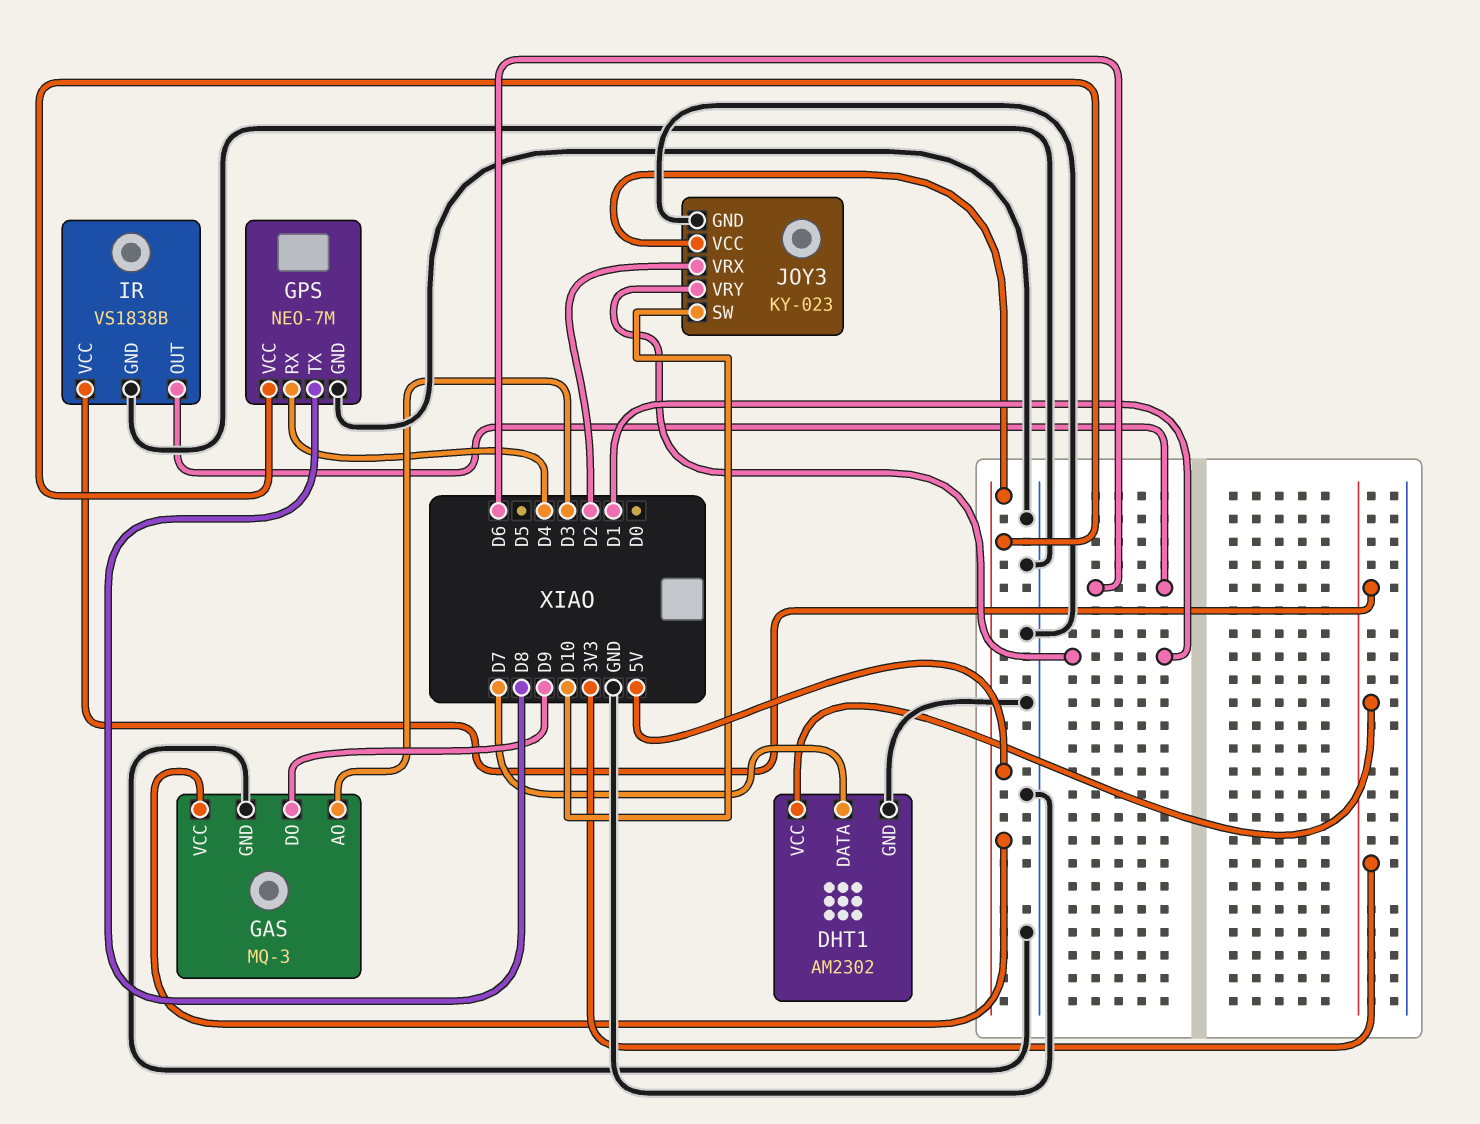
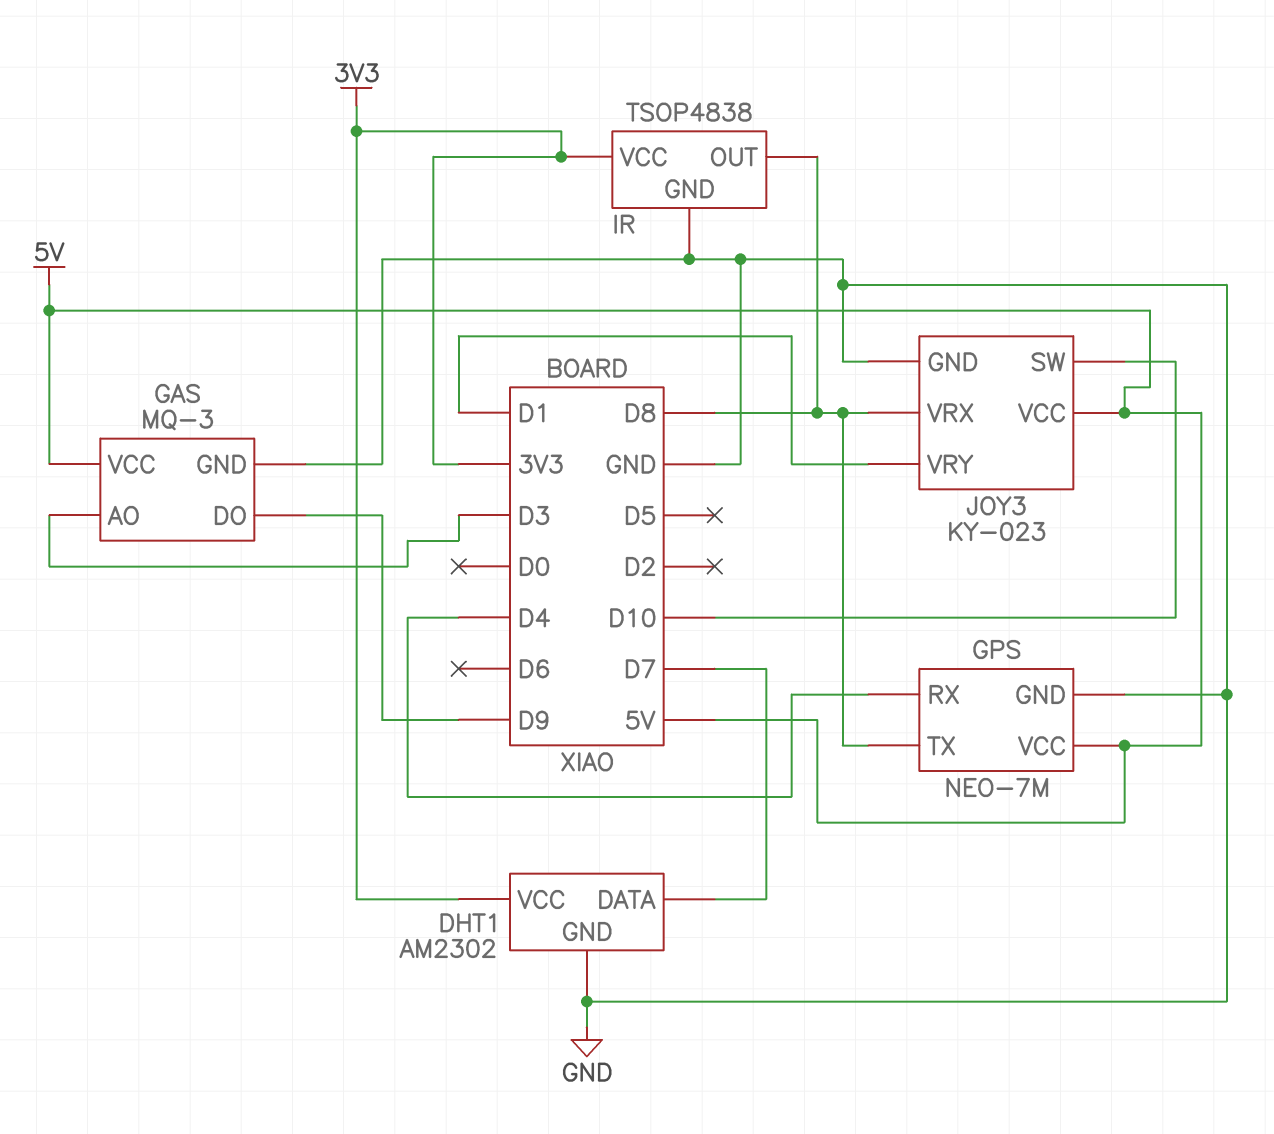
IR: VS1838B -> TSOP4838
IR pin OUT: D6 -> D8
JOY3 pin VRX: D2 -> D8

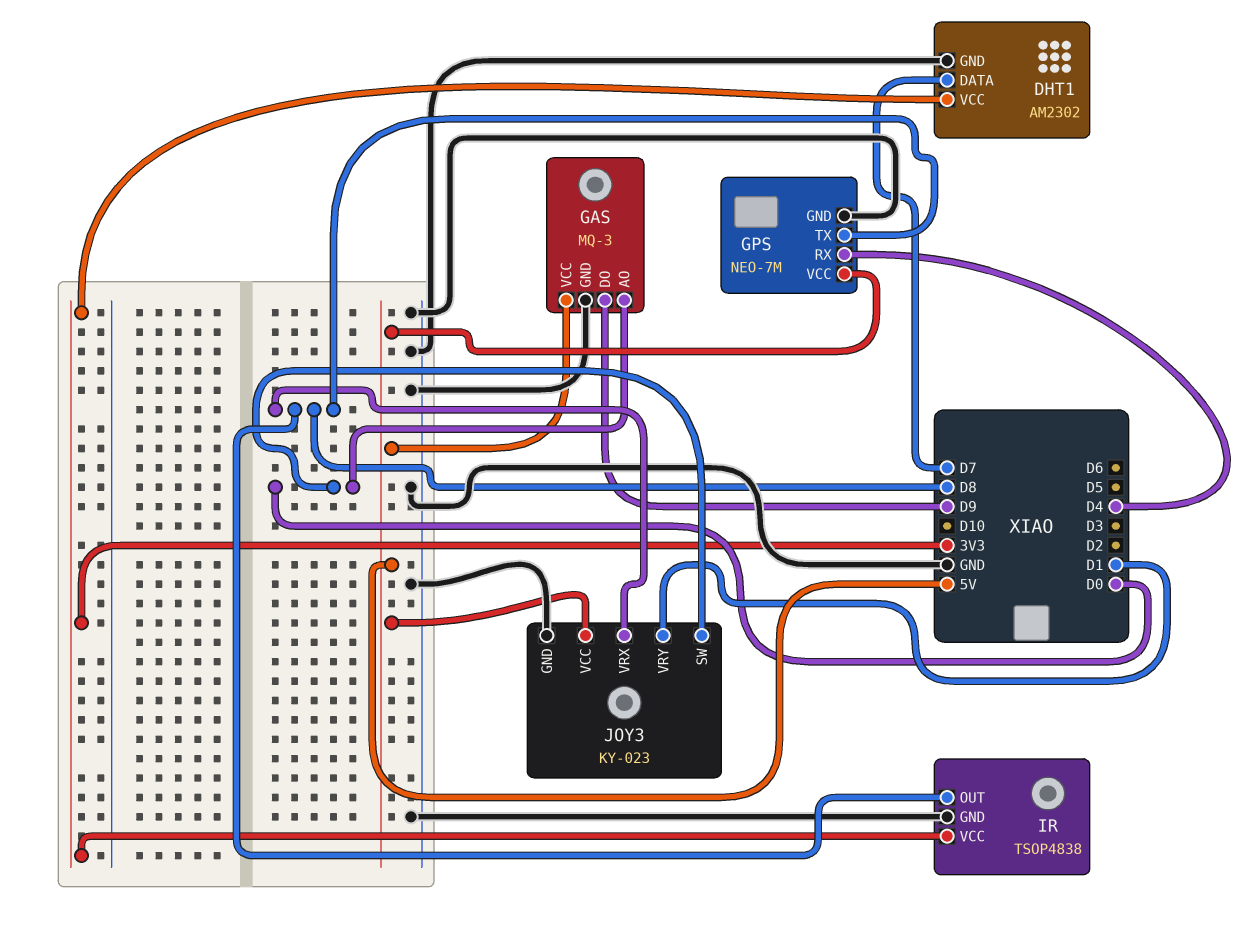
GAS pin AO: D3 -> D0
JOY3 pin SW: D10 -> D0

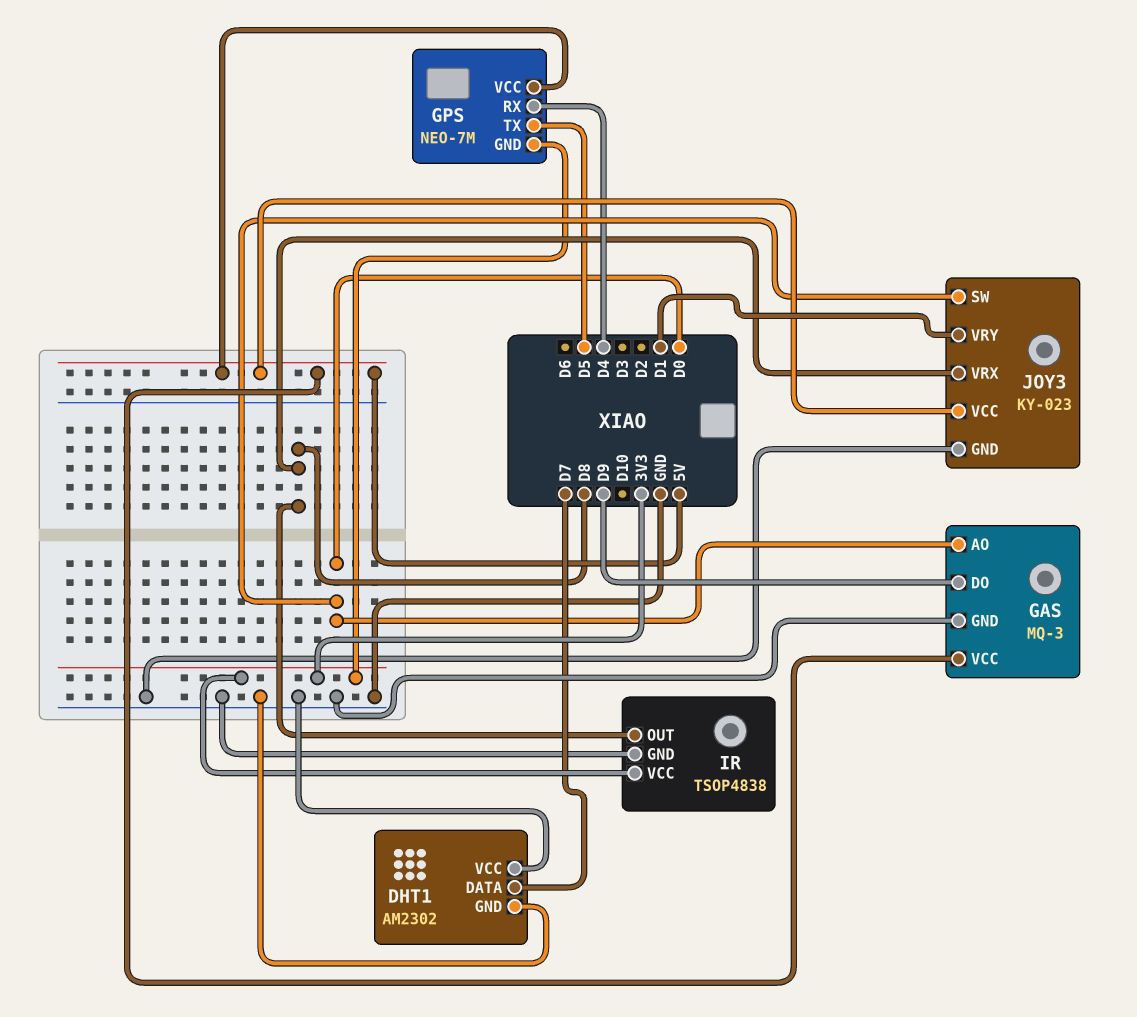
DHT1 pin VCC: 3V3 -> GND
GPS pin GND: GND -> 3V3
GPS pin TX: D8 -> D5

